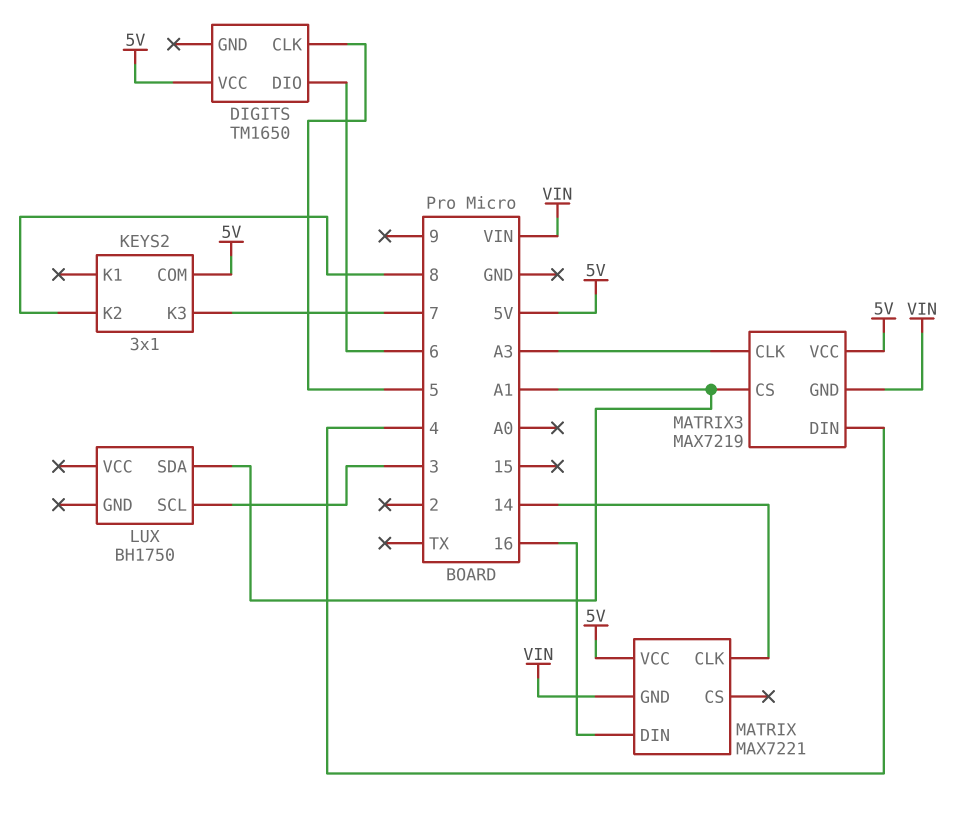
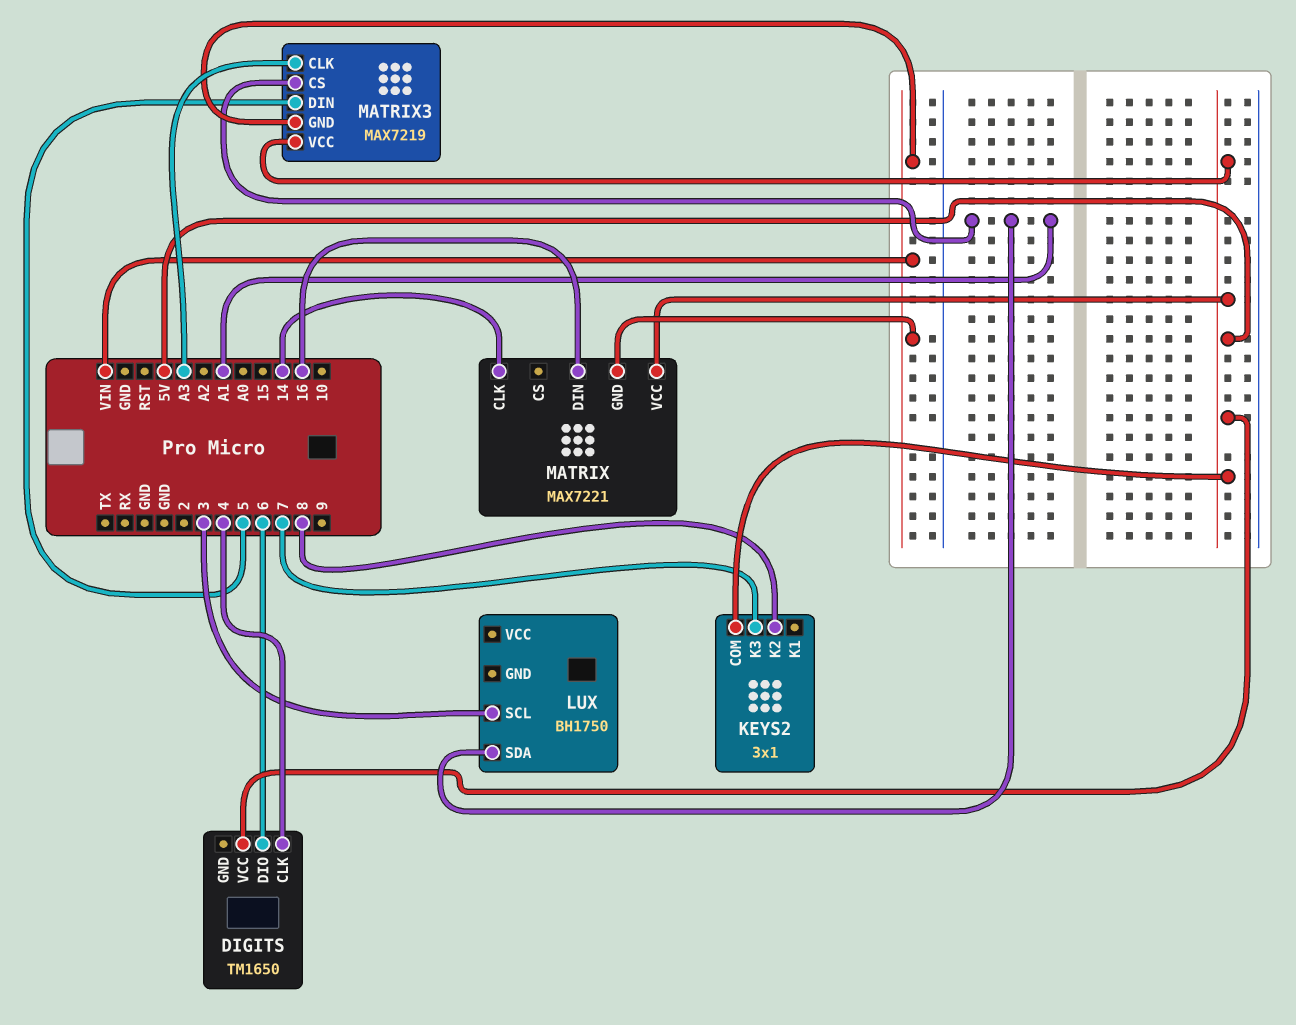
DIGITS pin CLK: 5 -> 4
MATRIX3 pin DIN: 4 -> 5

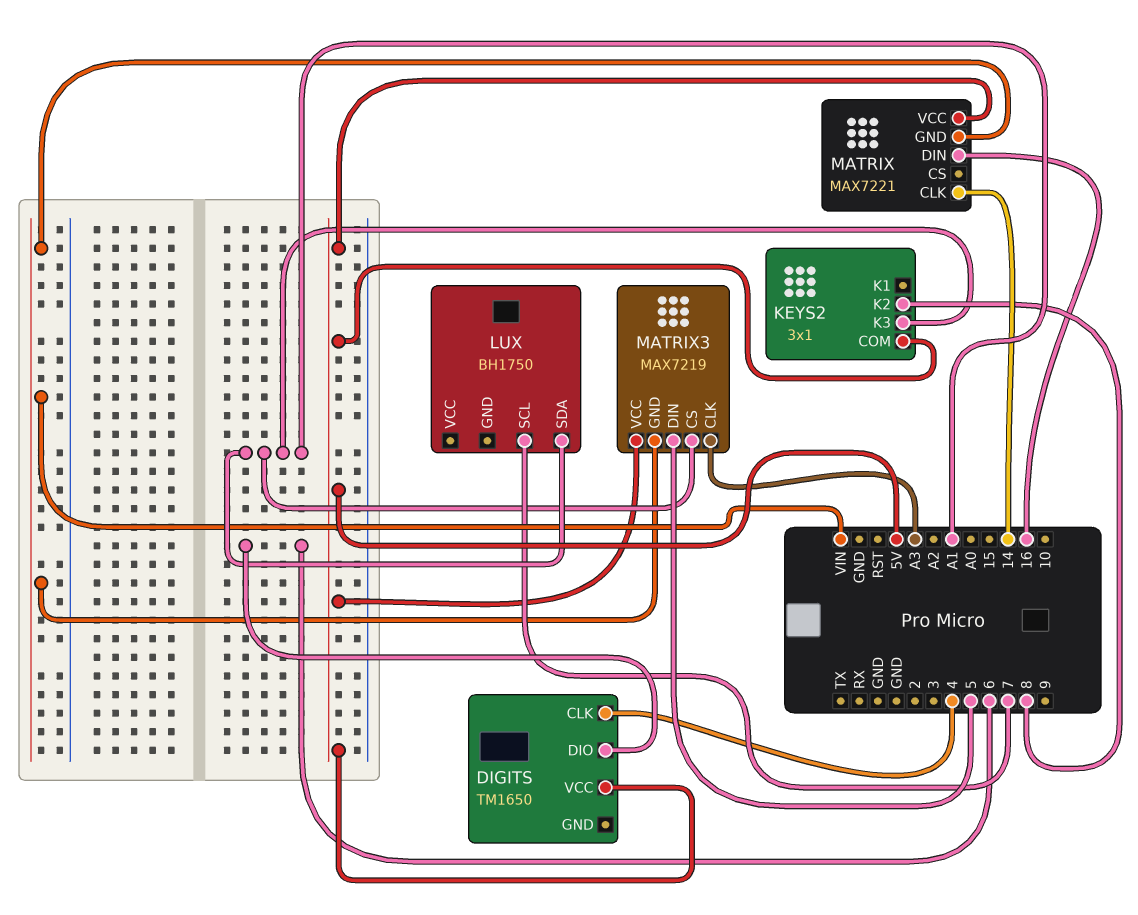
KEYS2 pin K3: 7 -> A1
LUX pin SCL: 3 -> 7

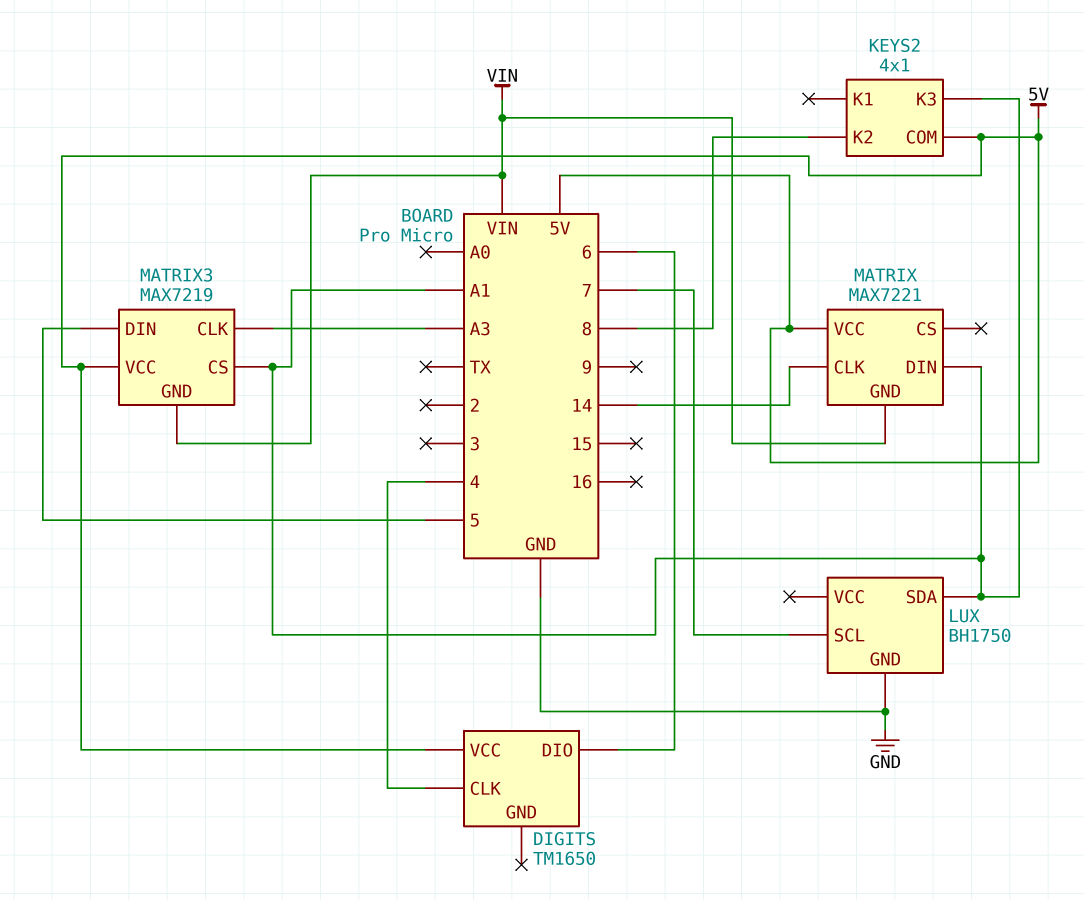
KEYS2: 3x1 -> 4x1
LUX pin GND: none -> GND
MATRIX pin DIN: 16 -> A1

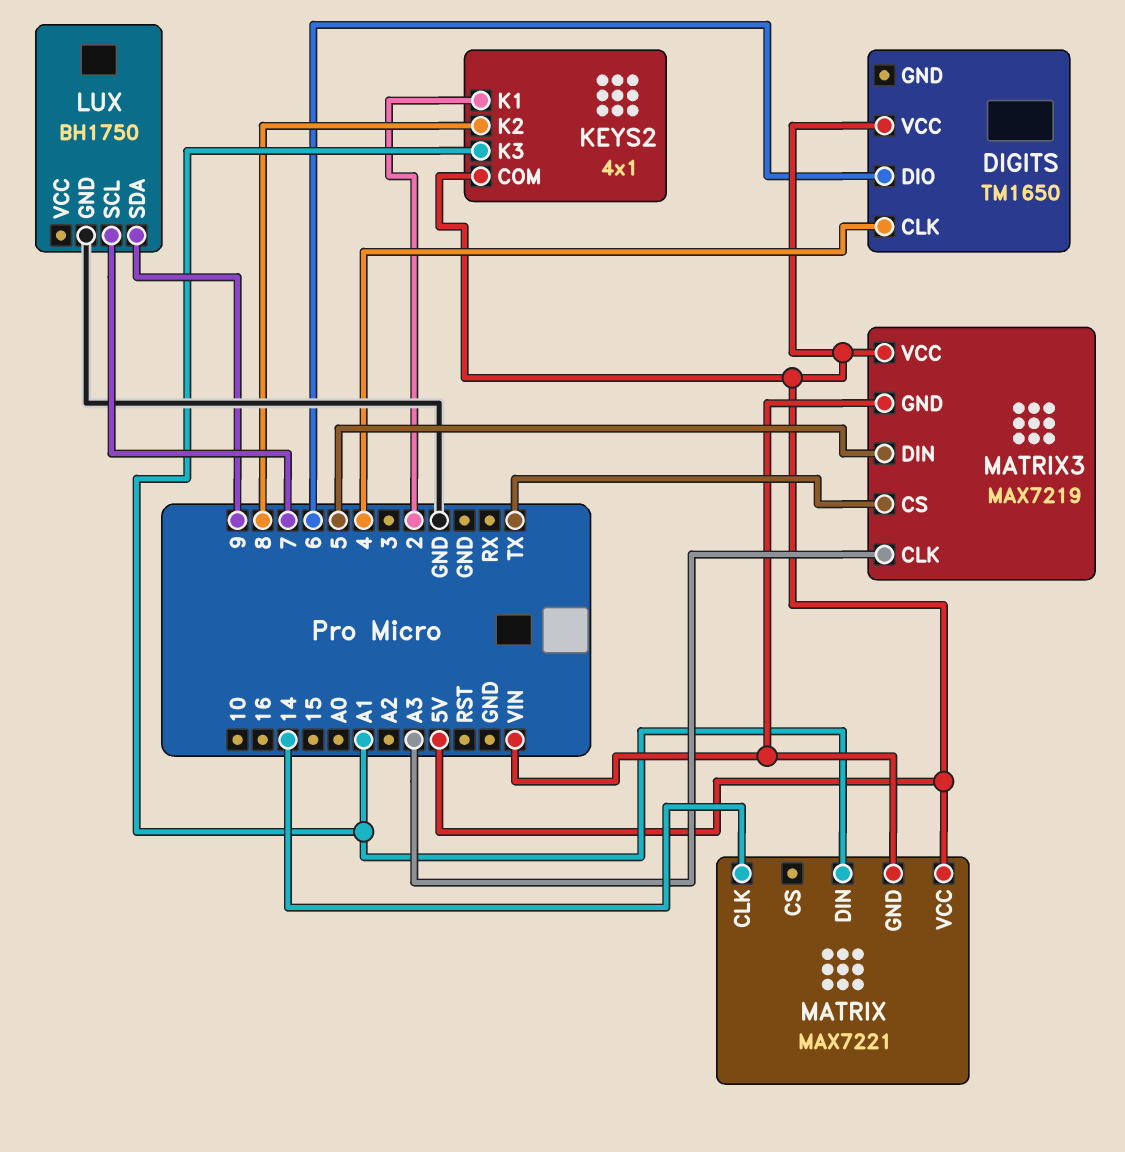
KEYS2 pin K1: none -> 2
LUX pin SDA: A1 -> 9
MATRIX3 pin CS: A1 -> TX

